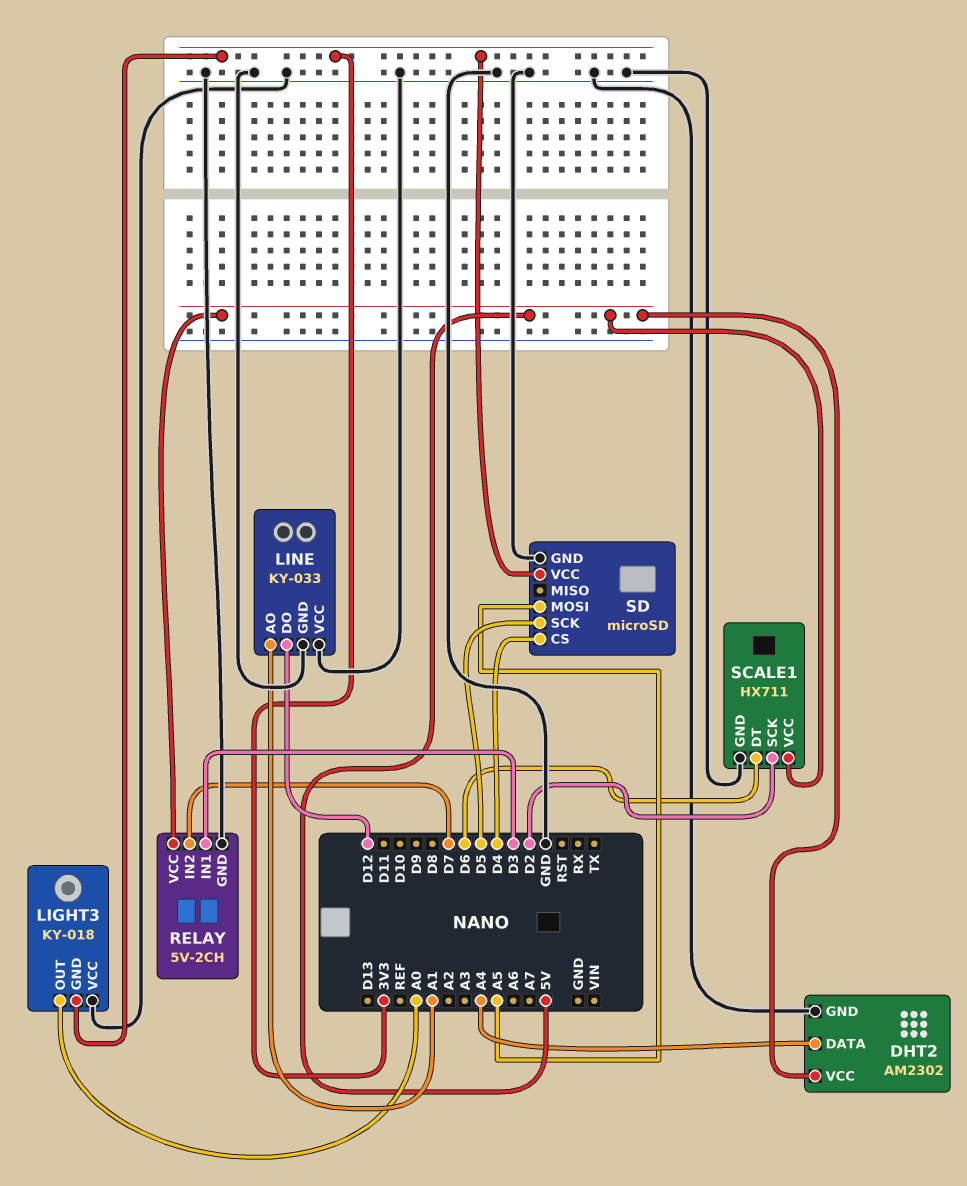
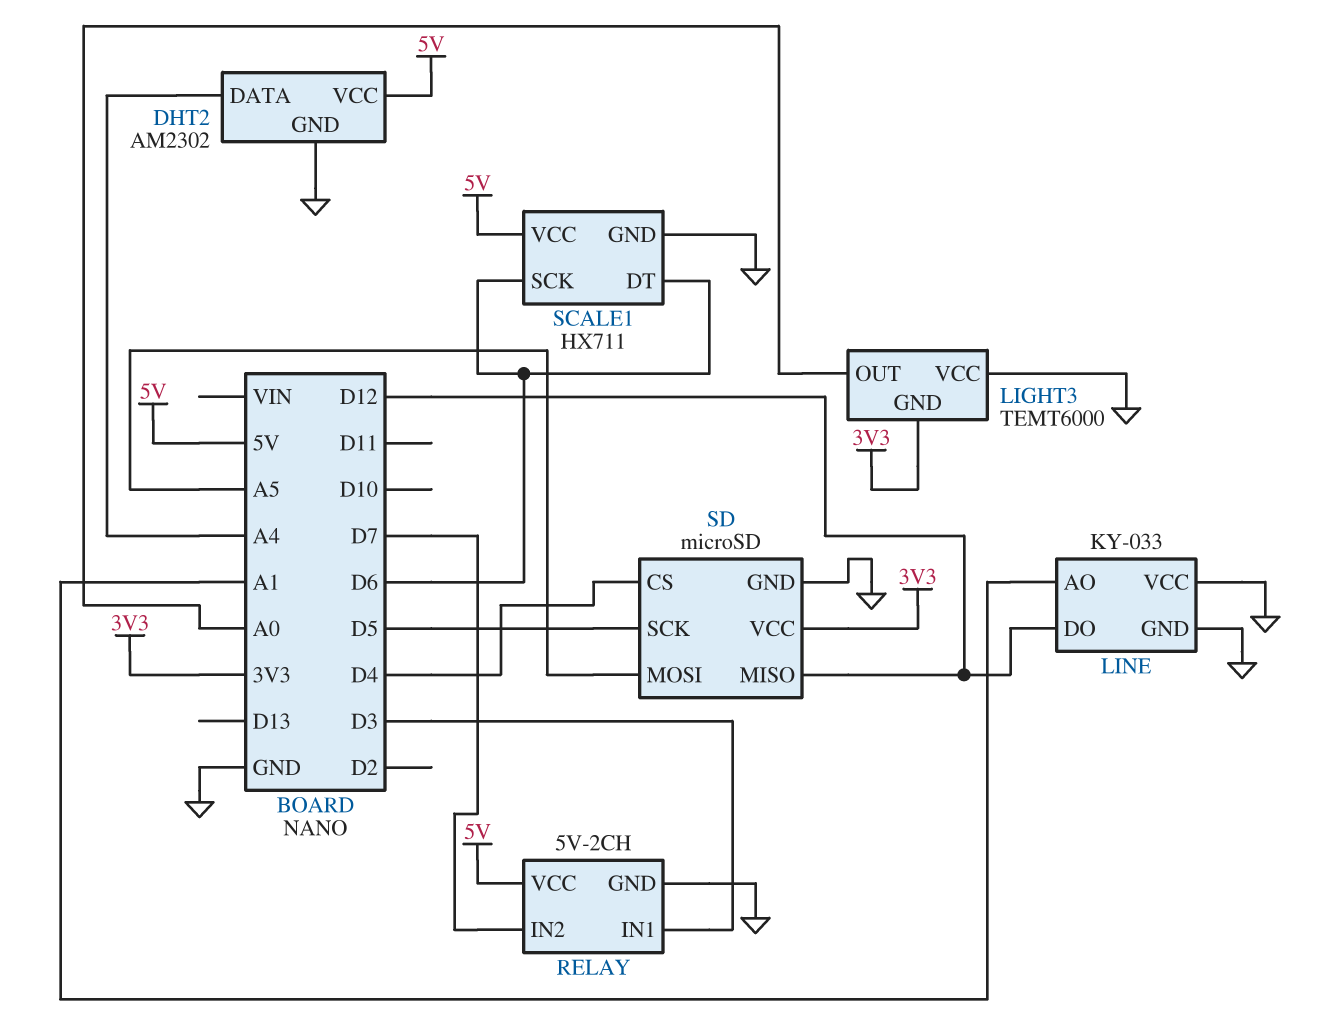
LIGHT3: KY-018 -> TEMT6000
SCALE1 pin SCK: D2 -> D6
SD pin MISO: none -> D12

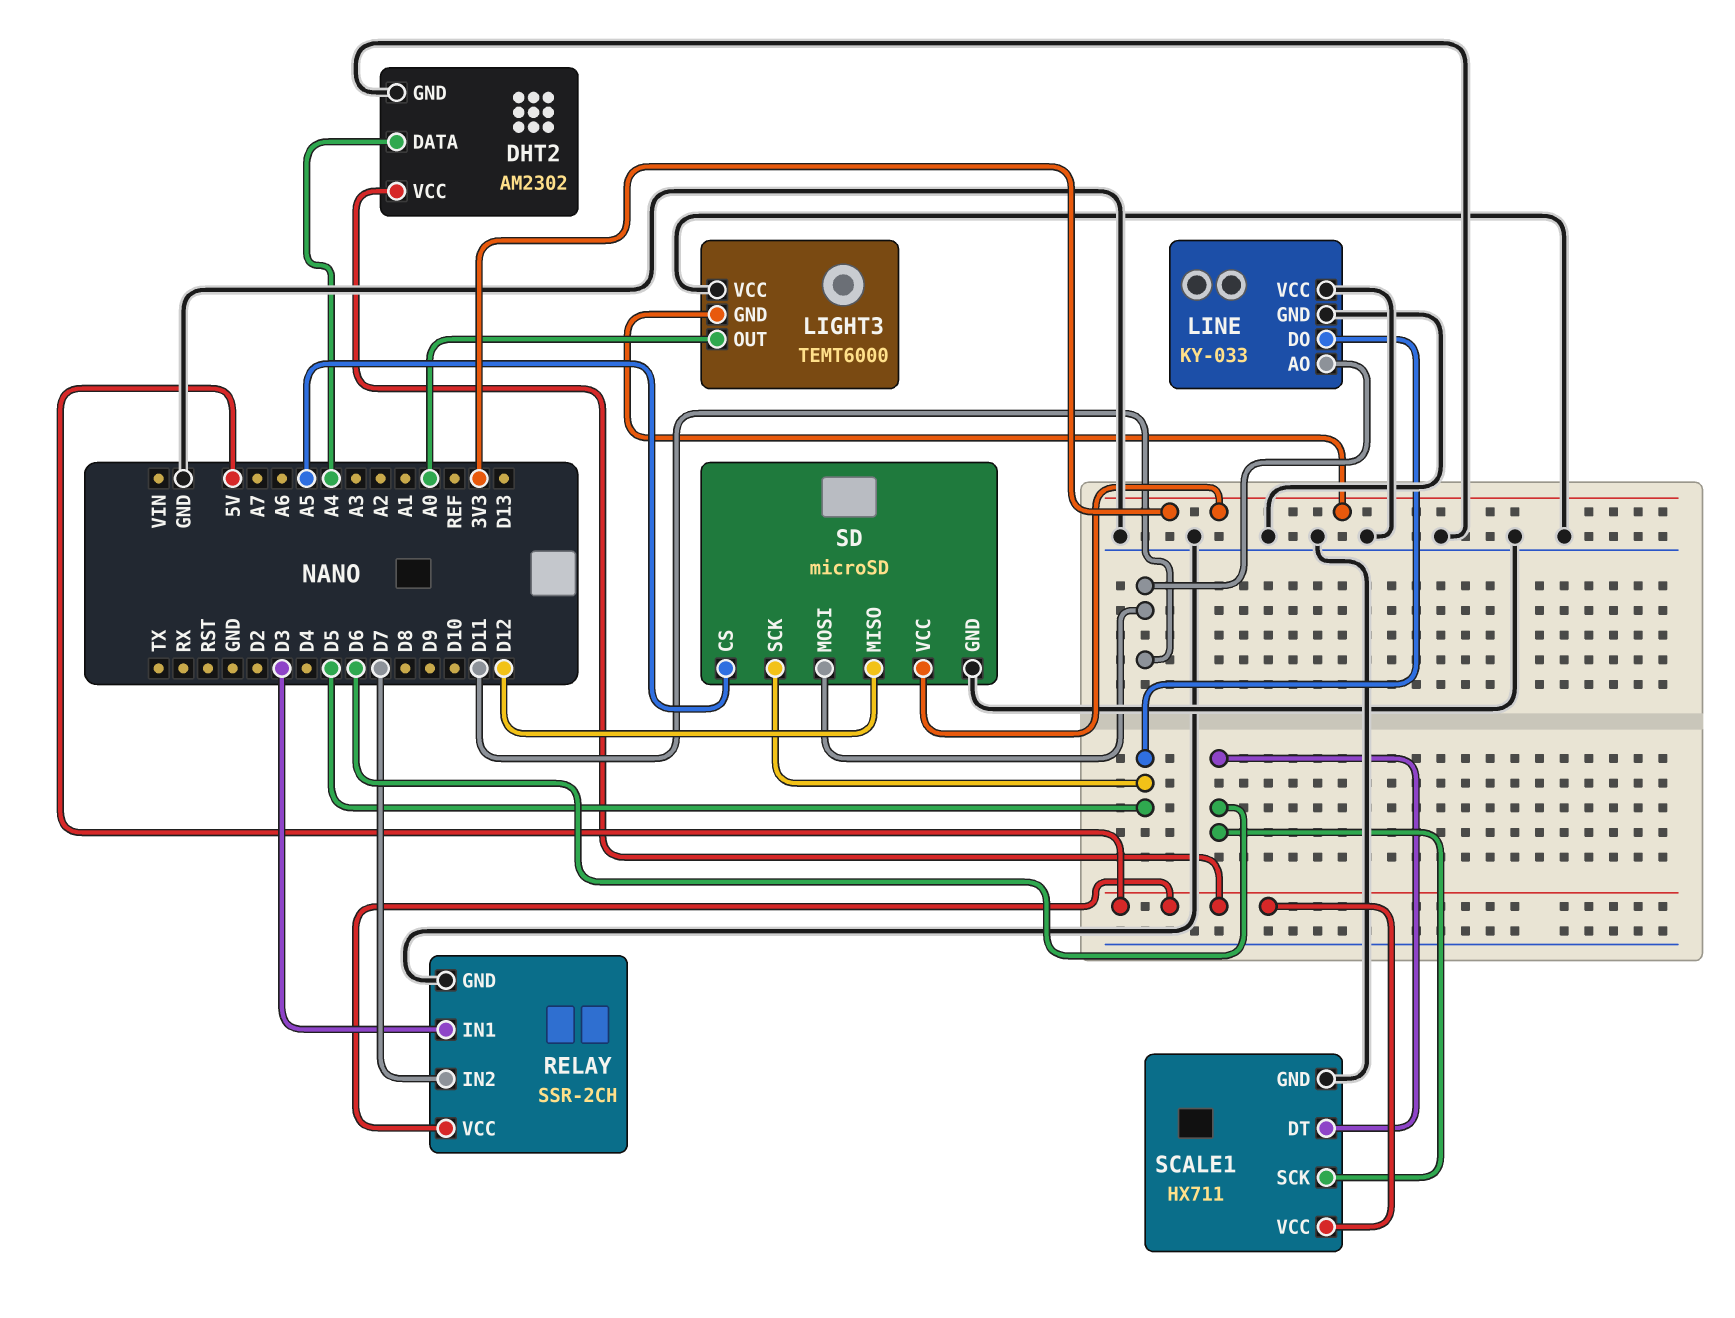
LINE pin AO: A1 -> D11
LINE pin DO: D12 -> D5
RELAY: 5V-2CH -> SSR-2CH
SD pin CS: D4 -> A5
SD pin MOSI: A5 -> D11

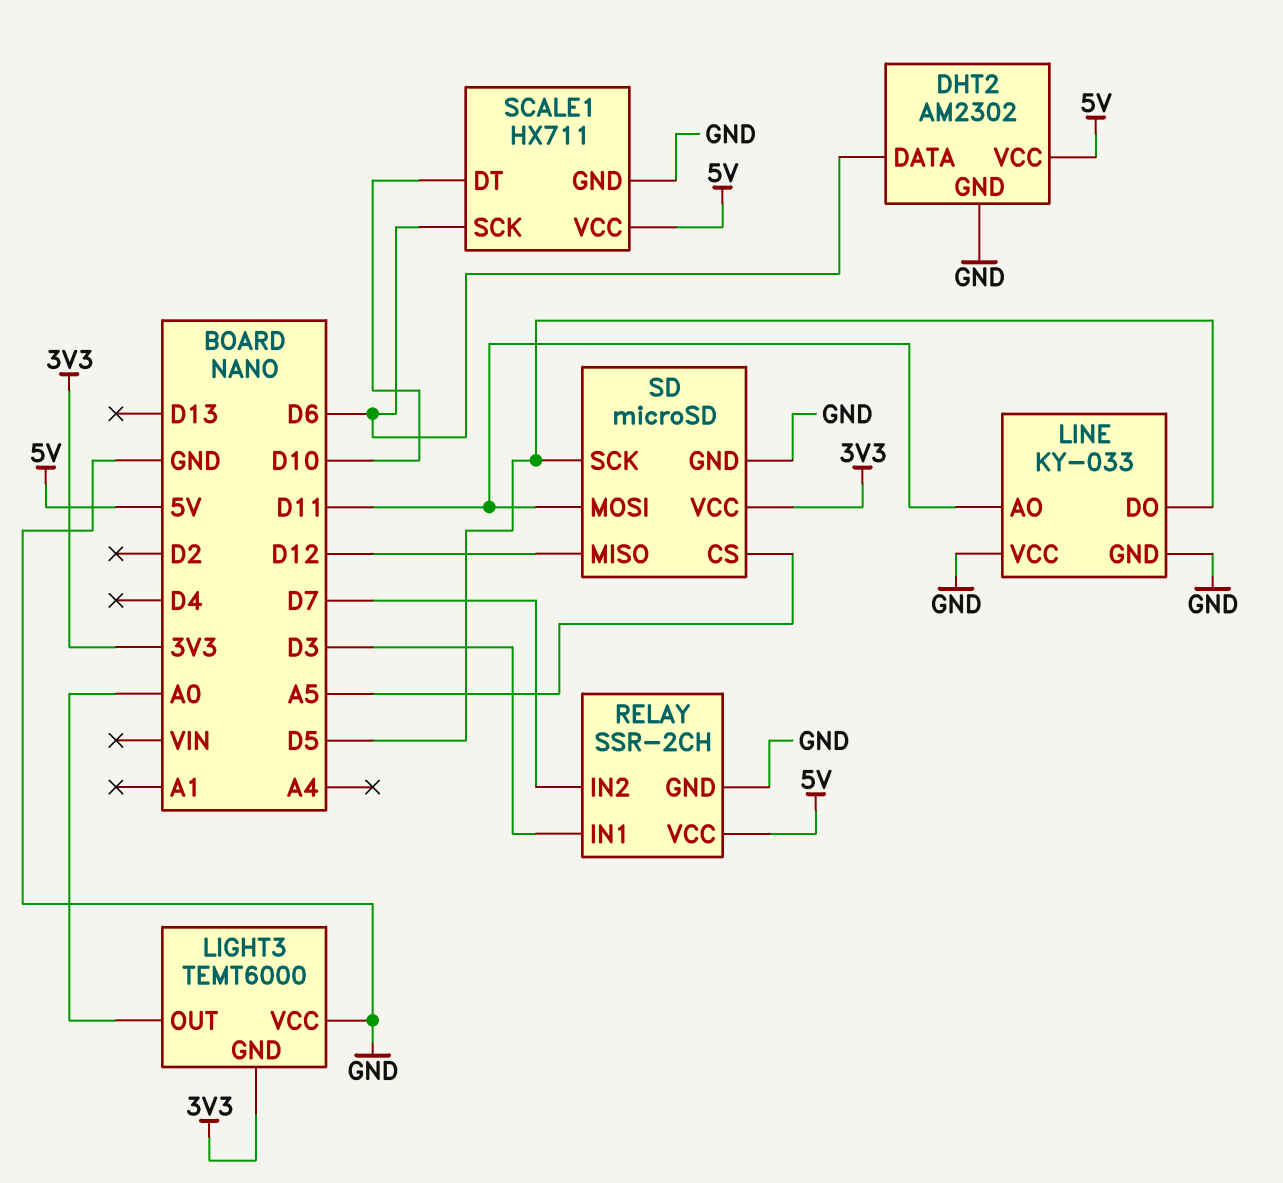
DHT2 pin DATA: A4 -> D6
SCALE1 pin DT: D6 -> D10

